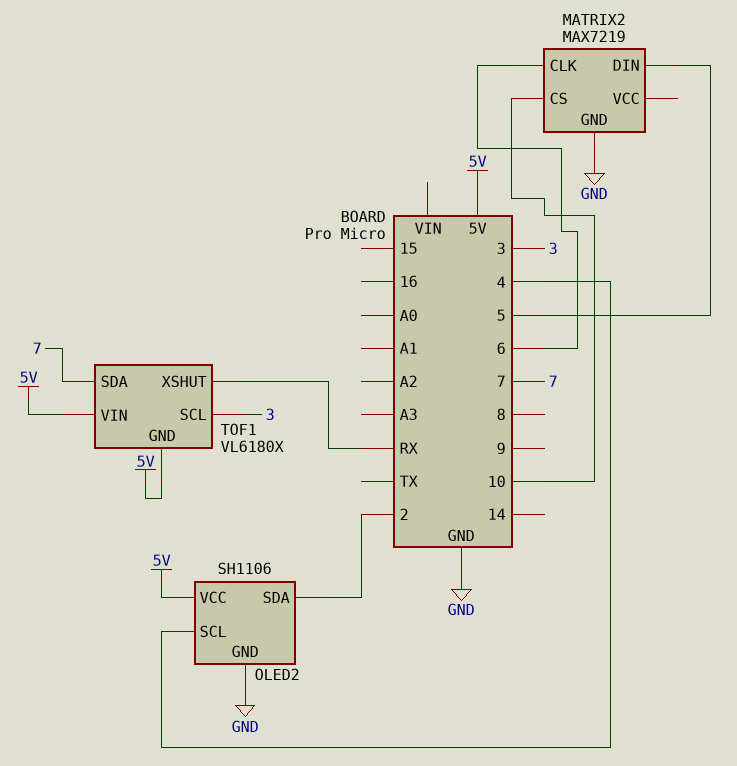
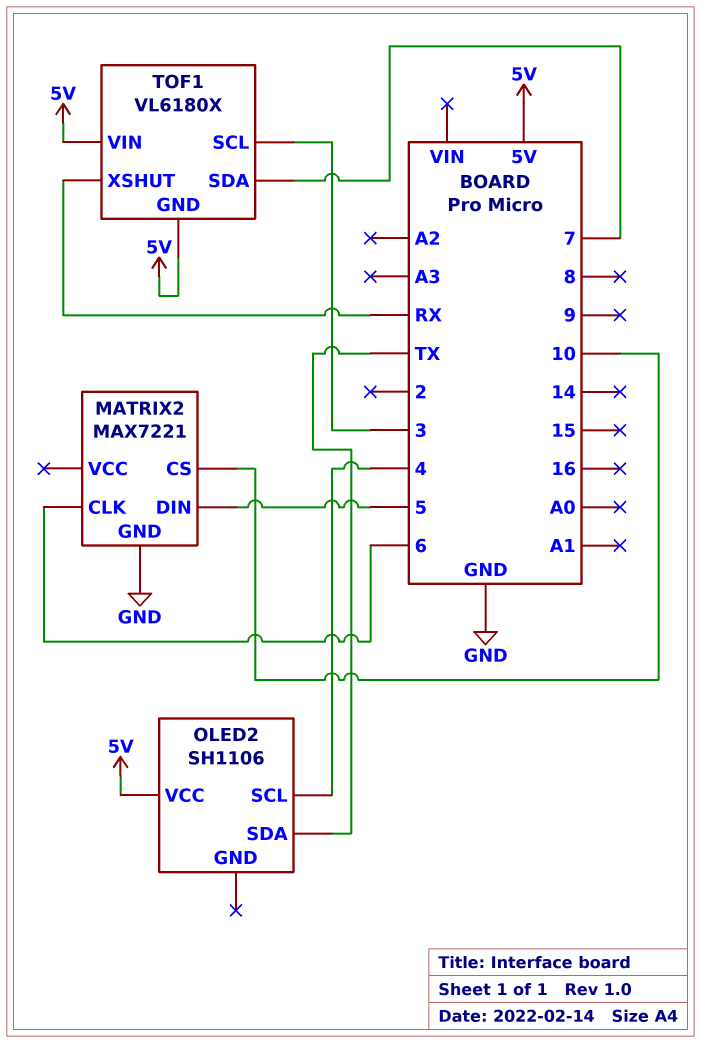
MATRIX2: MAX7219 -> MAX7221
OLED2 pin GND: GND -> none
OLED2 pin SDA: 2 -> TX

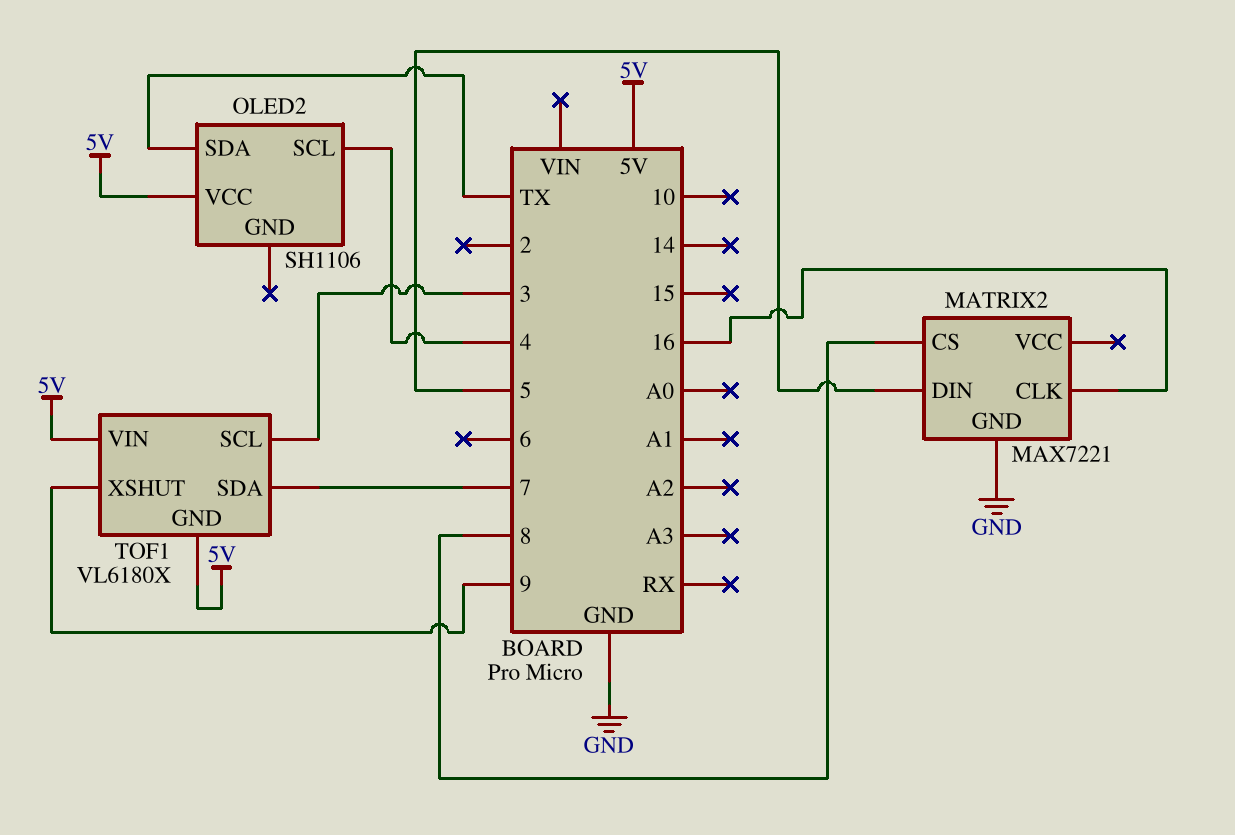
MATRIX2 pin CLK: 6 -> 16
MATRIX2 pin CS: 10 -> 8
TOF1 pin XSHUT: RX -> 9

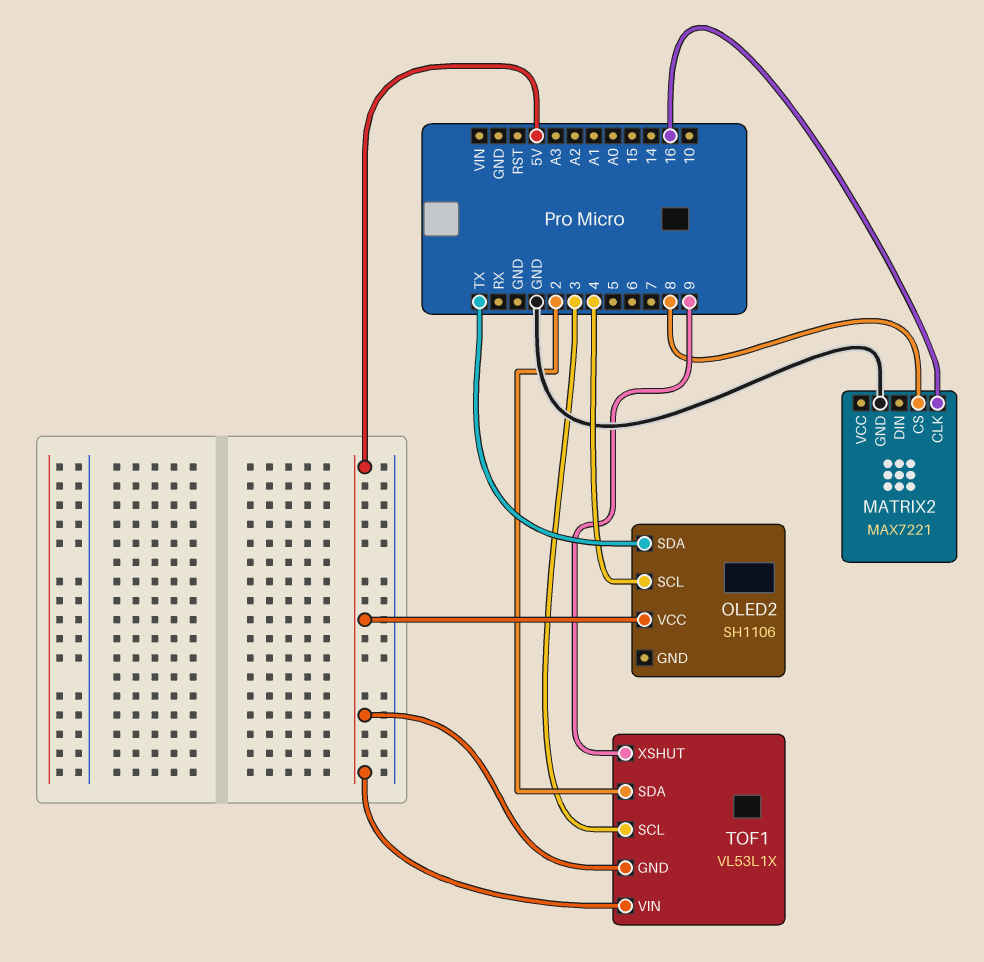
MATRIX2 pin DIN: 5 -> none
TOF1: VL6180X -> VL53L1X
TOF1 pin SDA: 7 -> 2

